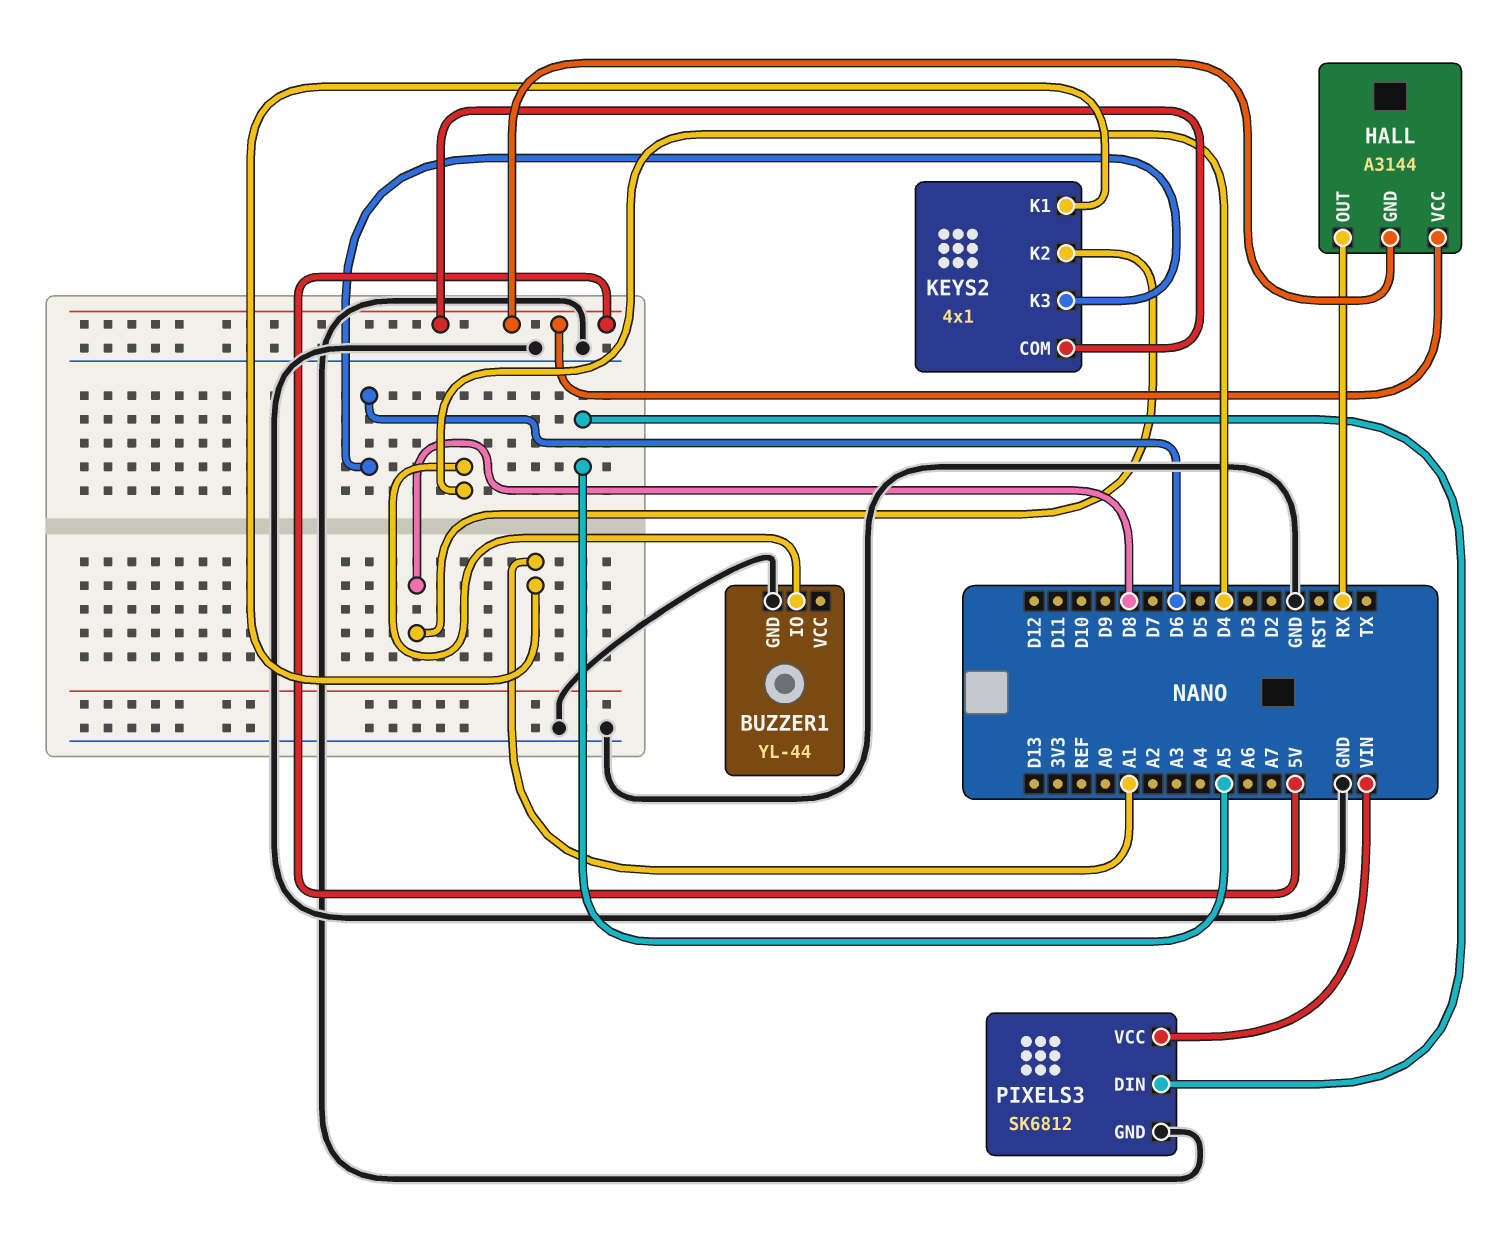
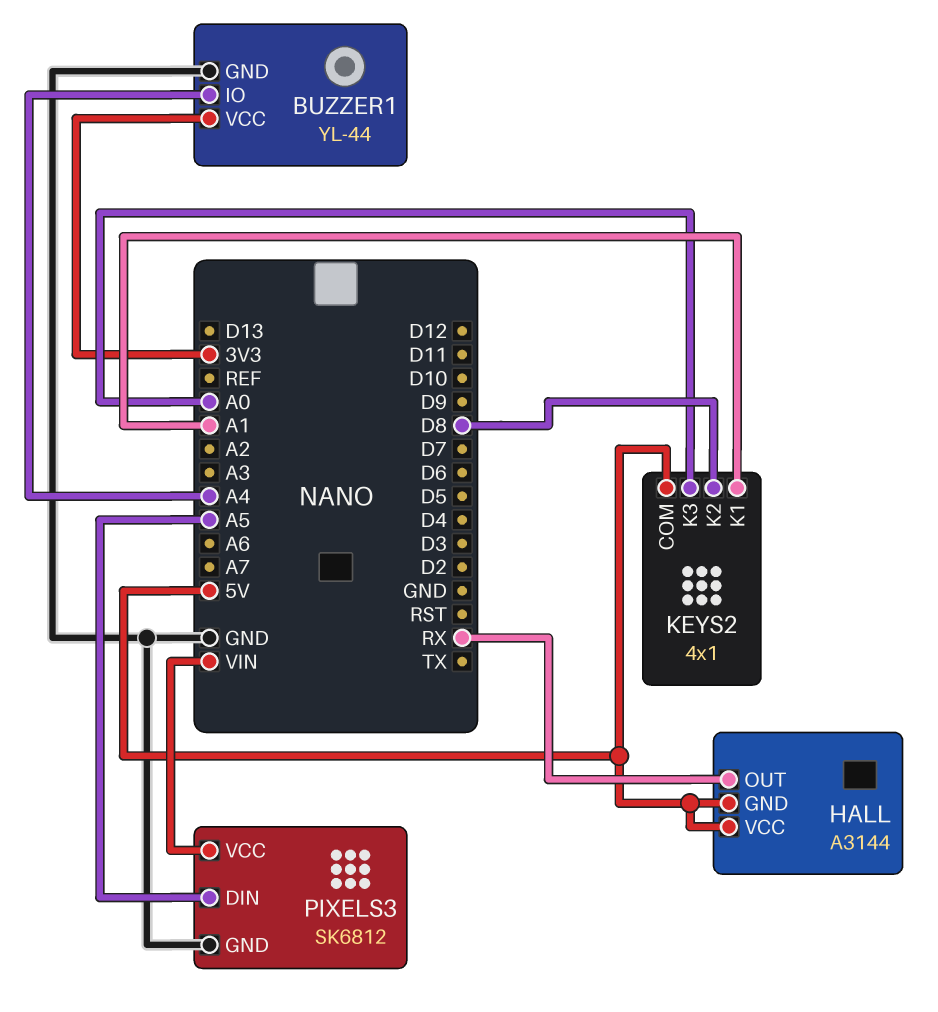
BUZZER1 pin IO: D4 -> A4
BUZZER1 pin VCC: none -> 3V3
KEYS2 pin K3: D6 -> A0

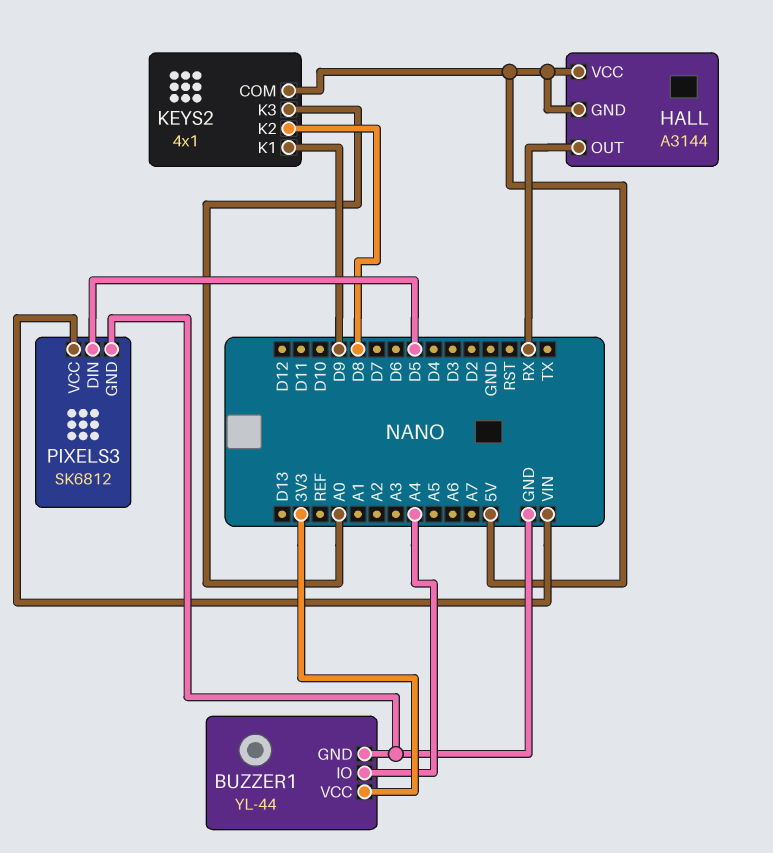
KEYS2 pin K1: A1 -> D9
PIXELS3 pin DIN: A5 -> D5

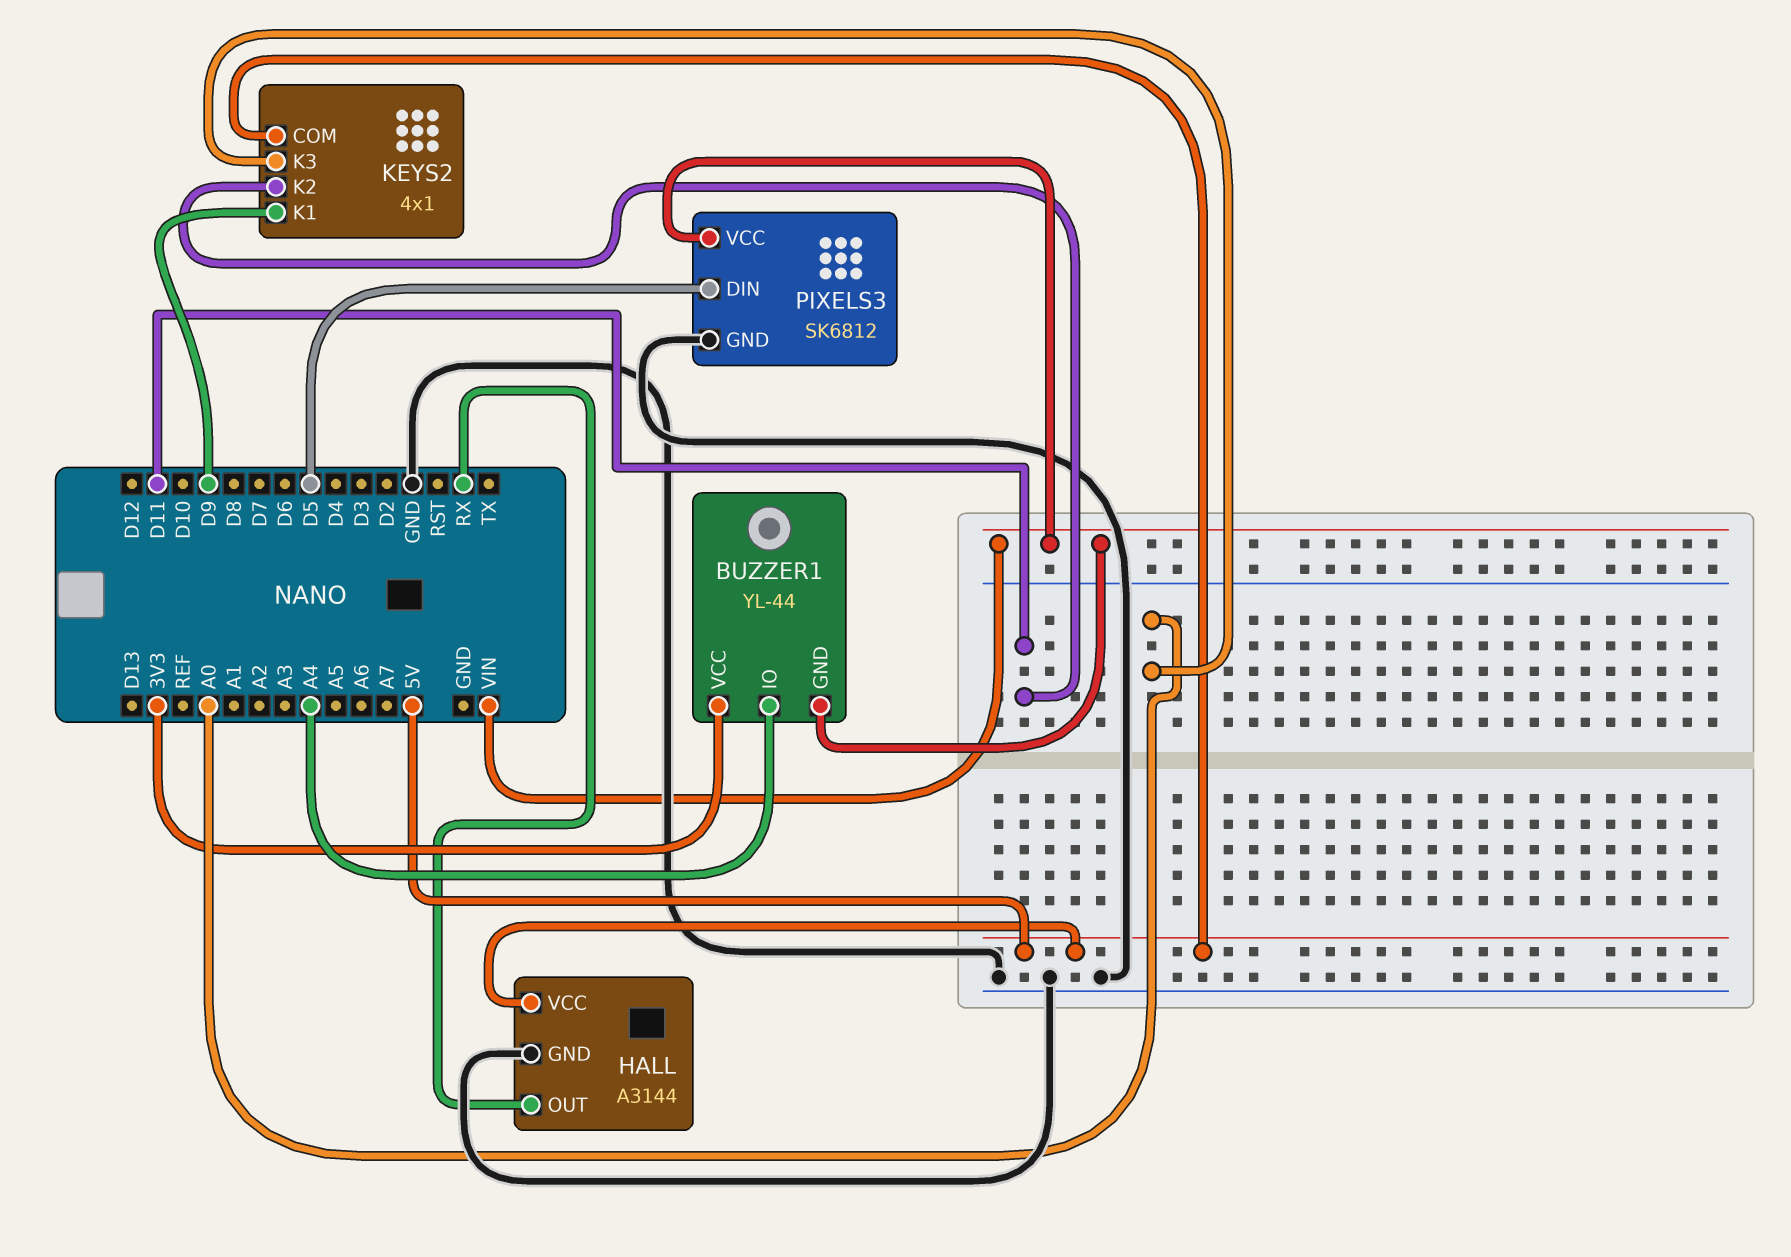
BUZZER1 pin GND: GND -> VIN
HALL pin GND: 5V -> GND
KEYS2 pin K2: D8 -> D11

